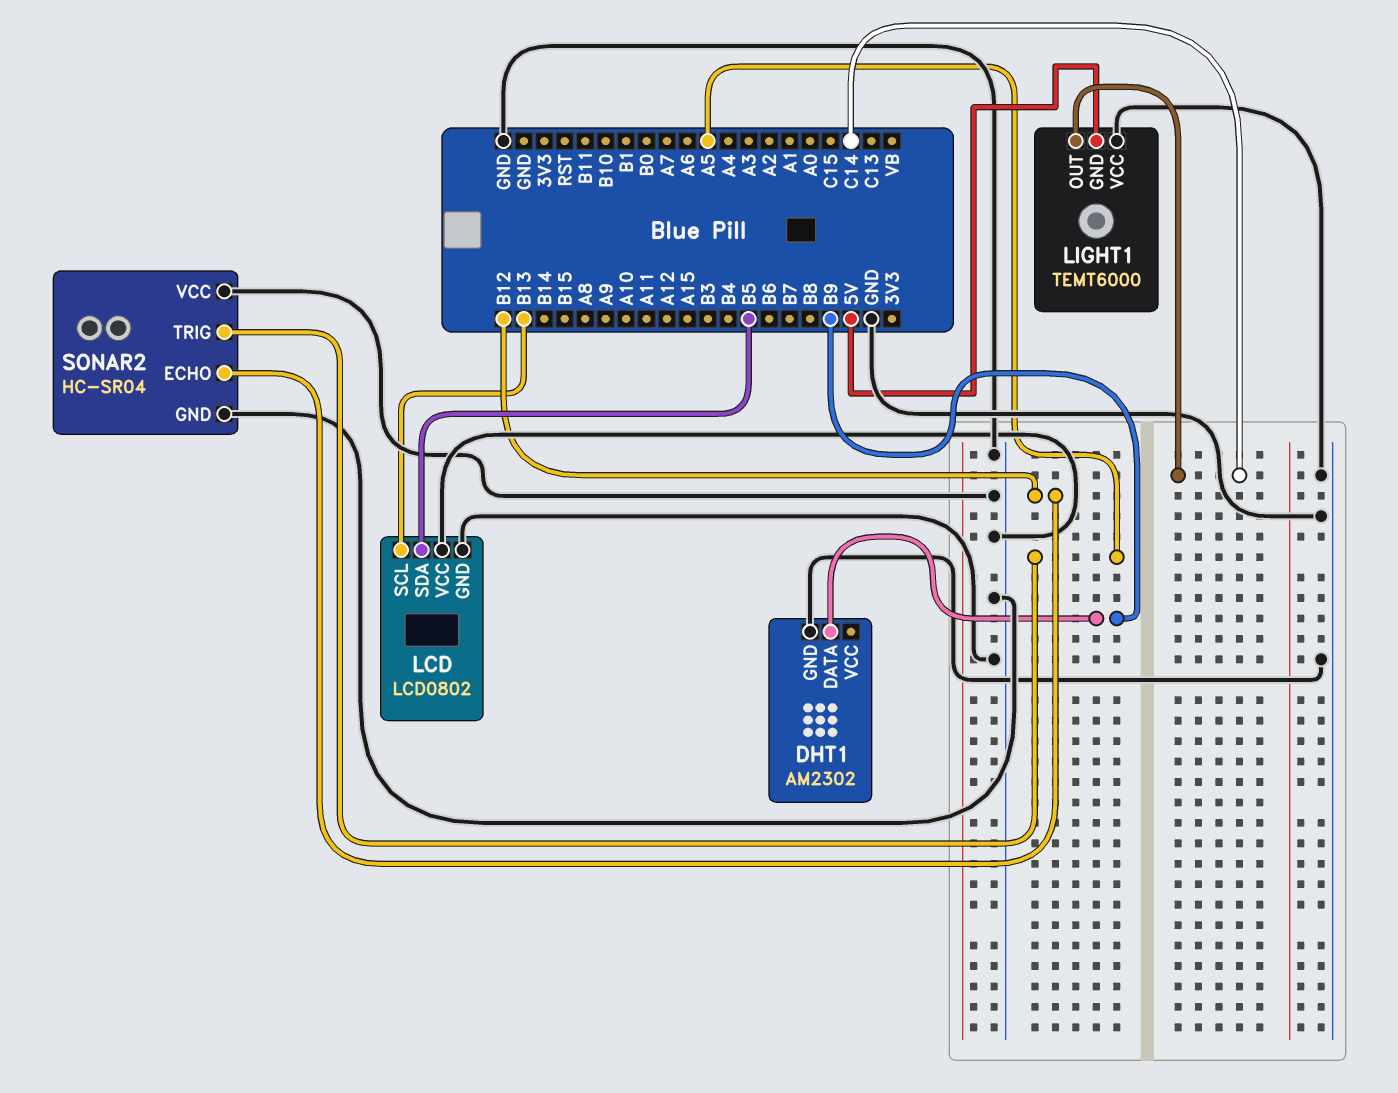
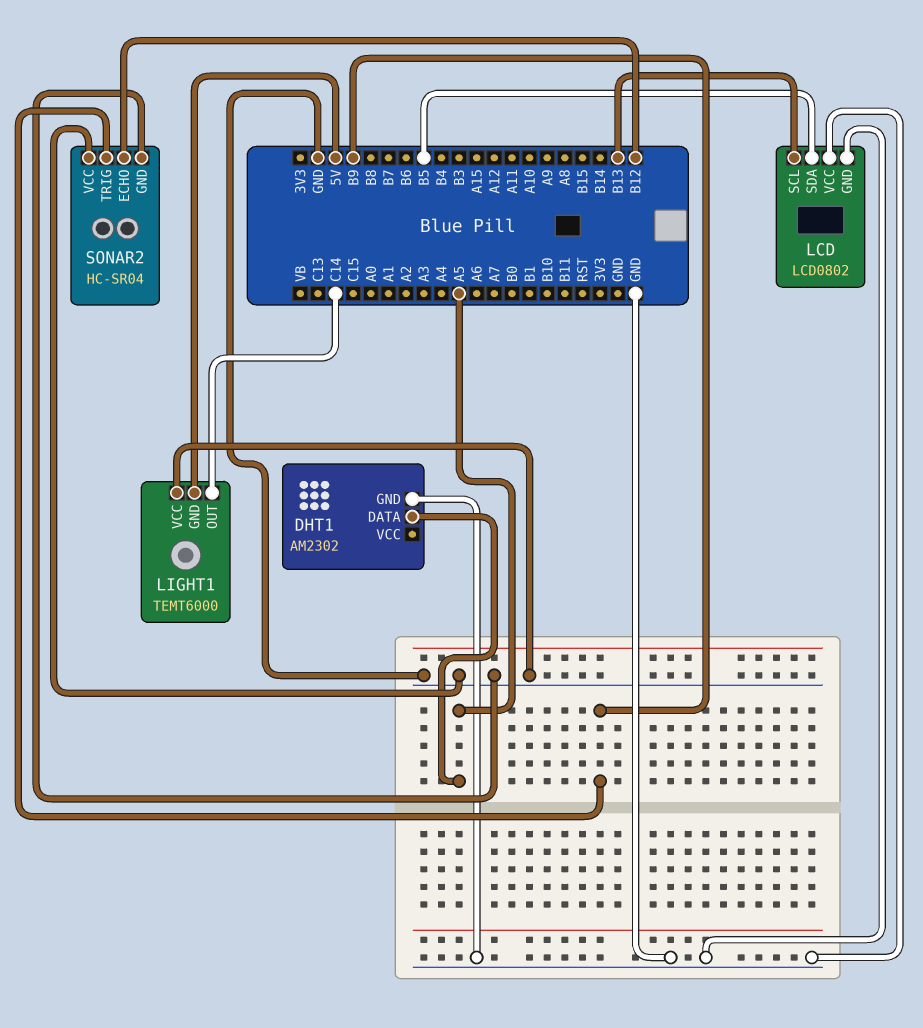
DHT1 pin DATA: B9 -> A5
SONAR2 pin TRIG: A5 -> B9

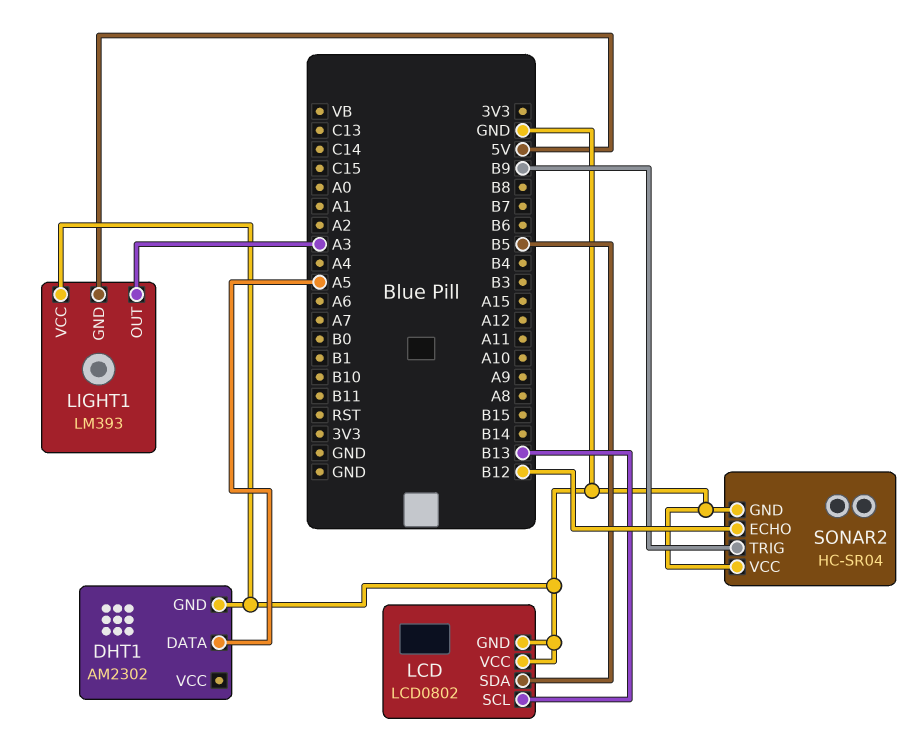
LIGHT1: TEMT6000 -> LM393
LIGHT1 pin OUT: C14 -> A3

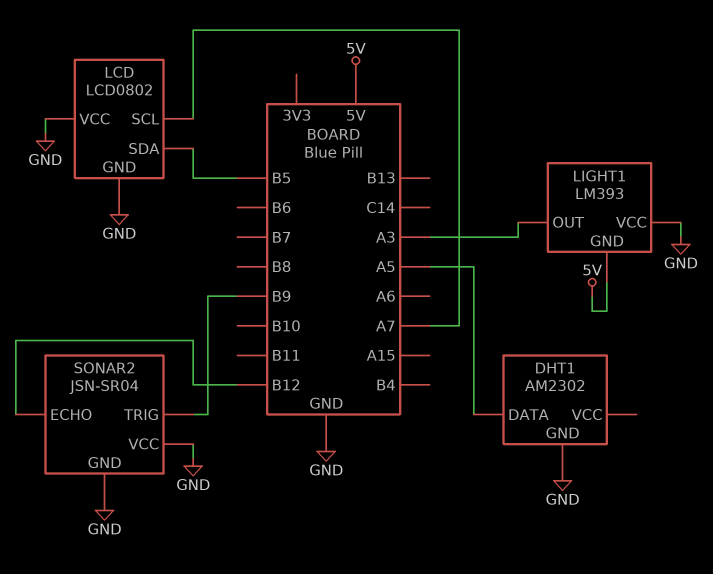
LCD pin SCL: B13 -> A7
SONAR2: HC-SR04 -> JSN-SR04

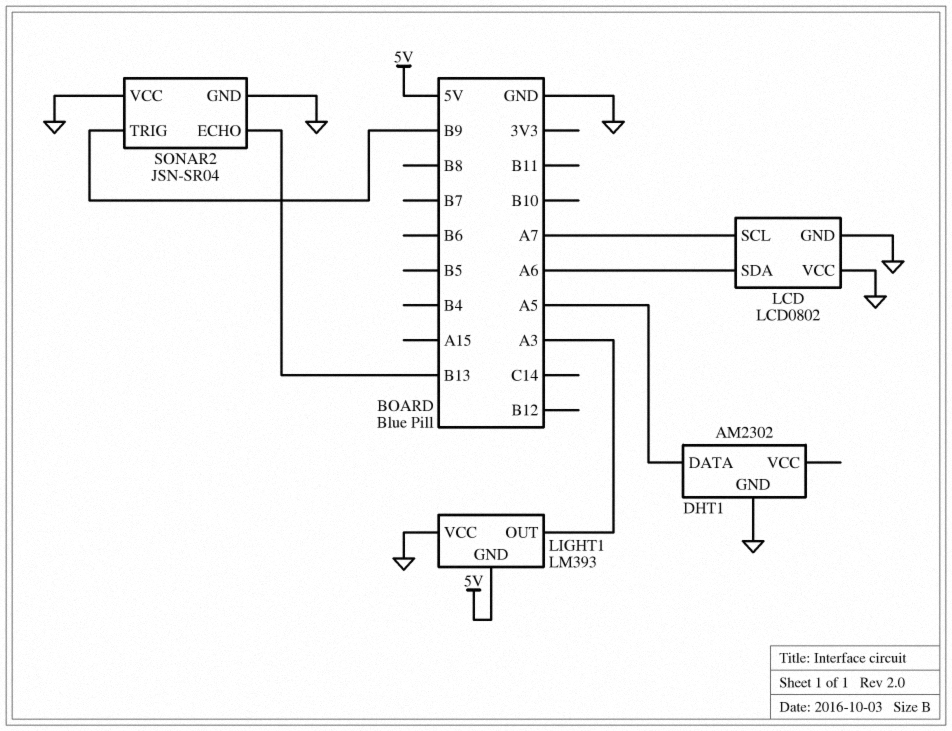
LCD pin SDA: B5 -> A6
SONAR2 pin ECHO: B12 -> B13

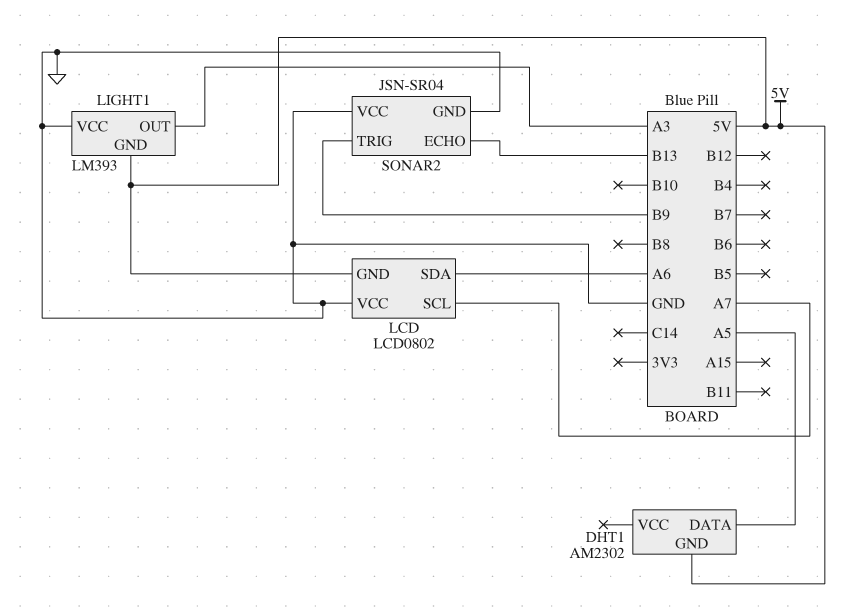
DHT1 pin GND: GND -> 5V
LCD pin GND: GND -> 5V

